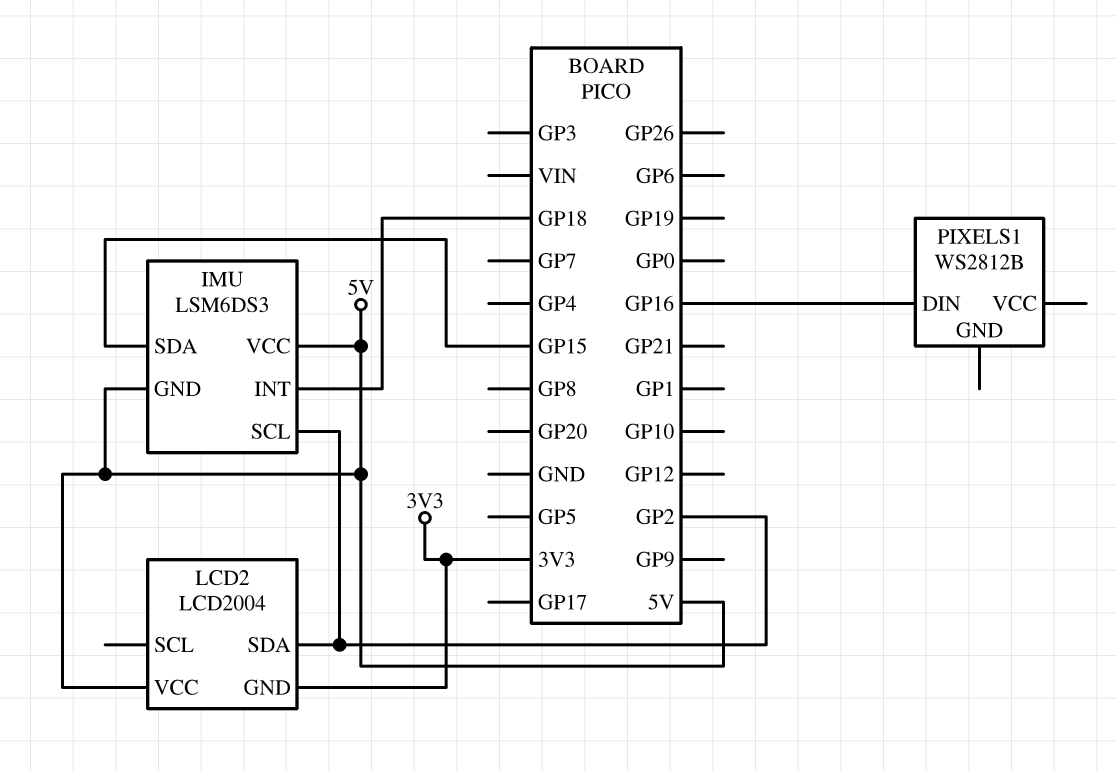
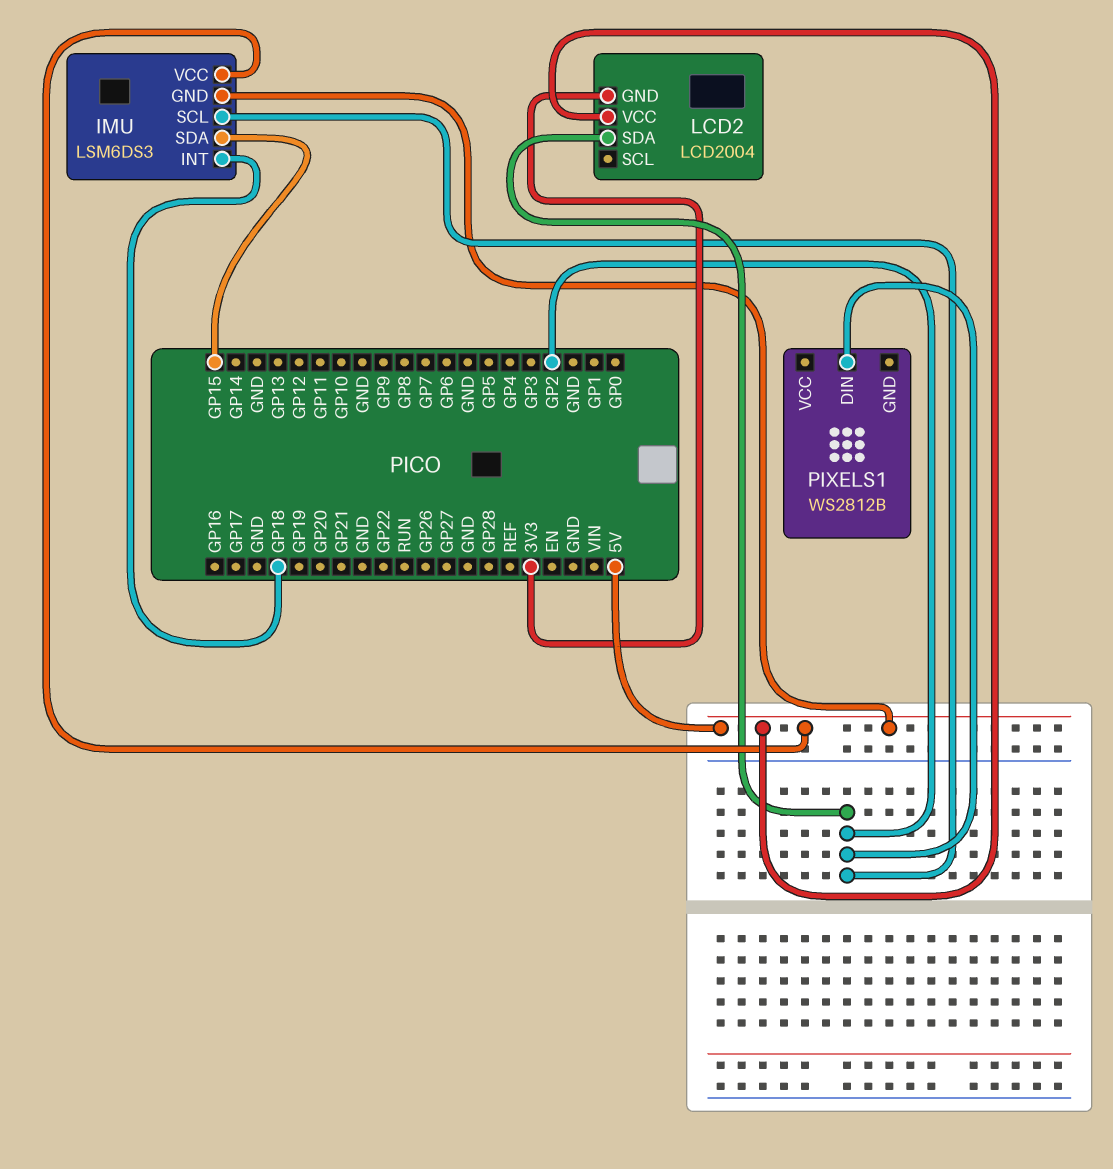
PIXELS1 pin DIN: GP16 -> GP2

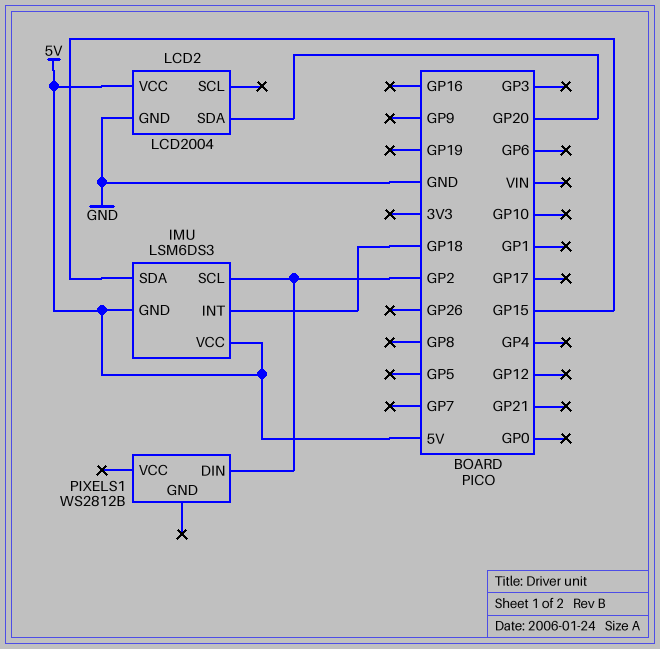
LCD2 pin GND: 3V3 -> GND
LCD2 pin SDA: GP2 -> GP20

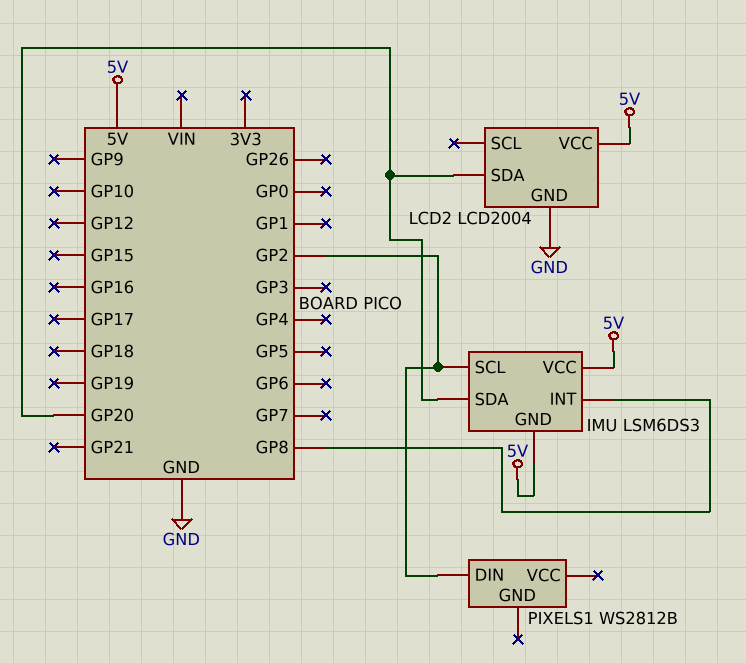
IMU pin INT: GP18 -> GP8
IMU pin SDA: GP15 -> GP20

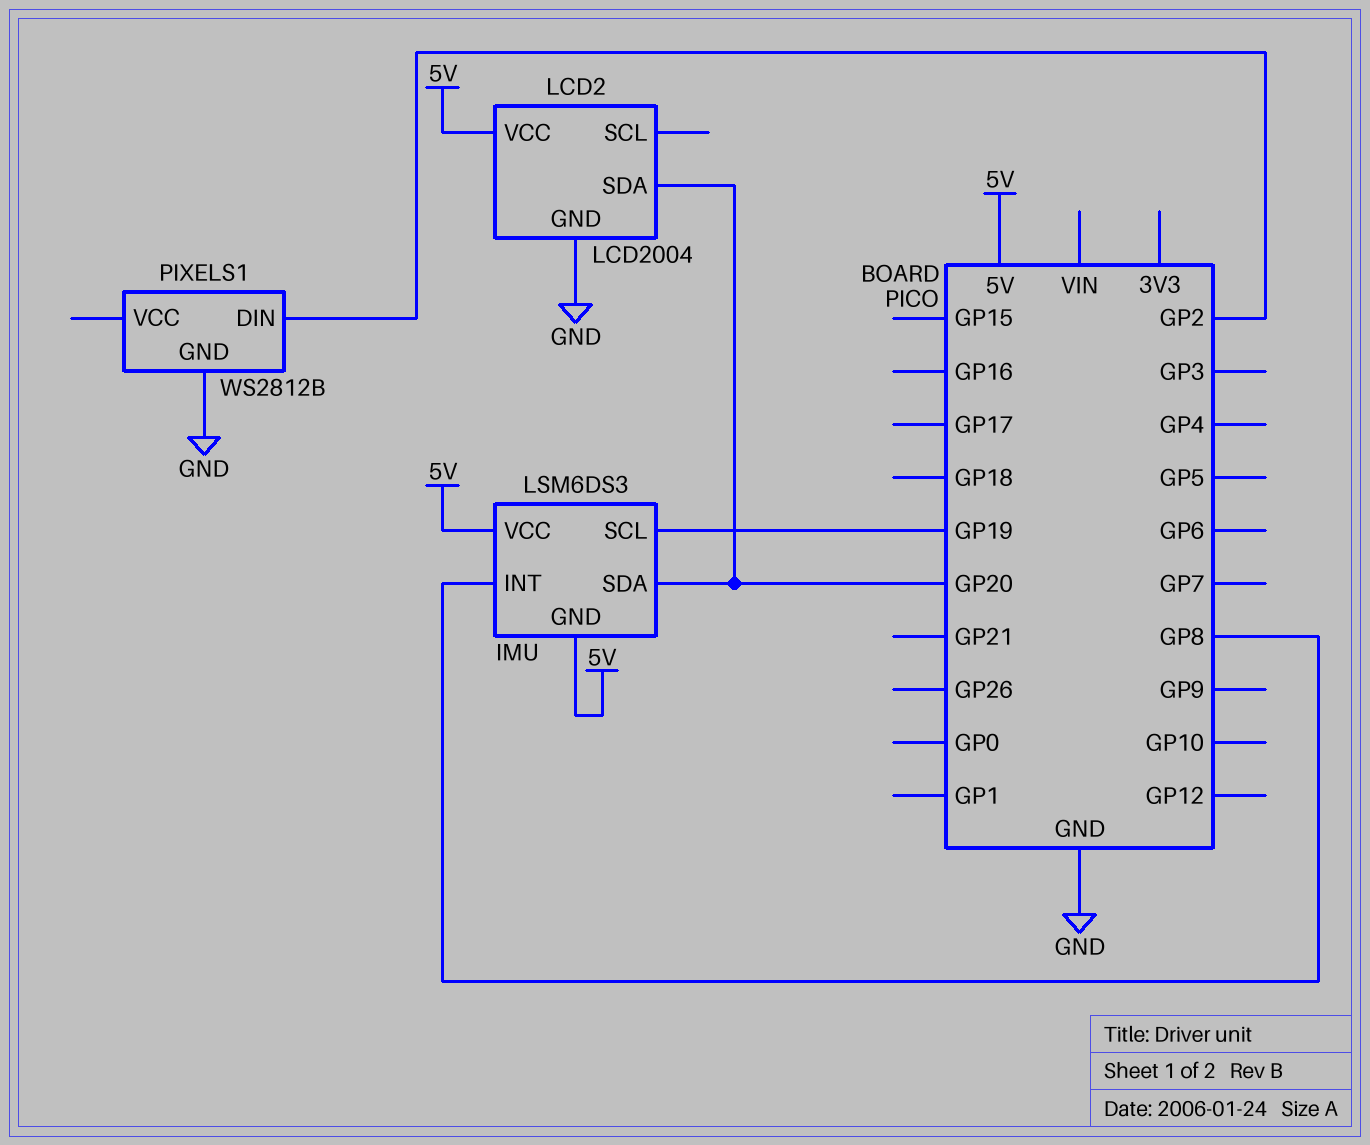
IMU pin SCL: GP2 -> GP19
PIXELS1 pin GND: none -> GND

